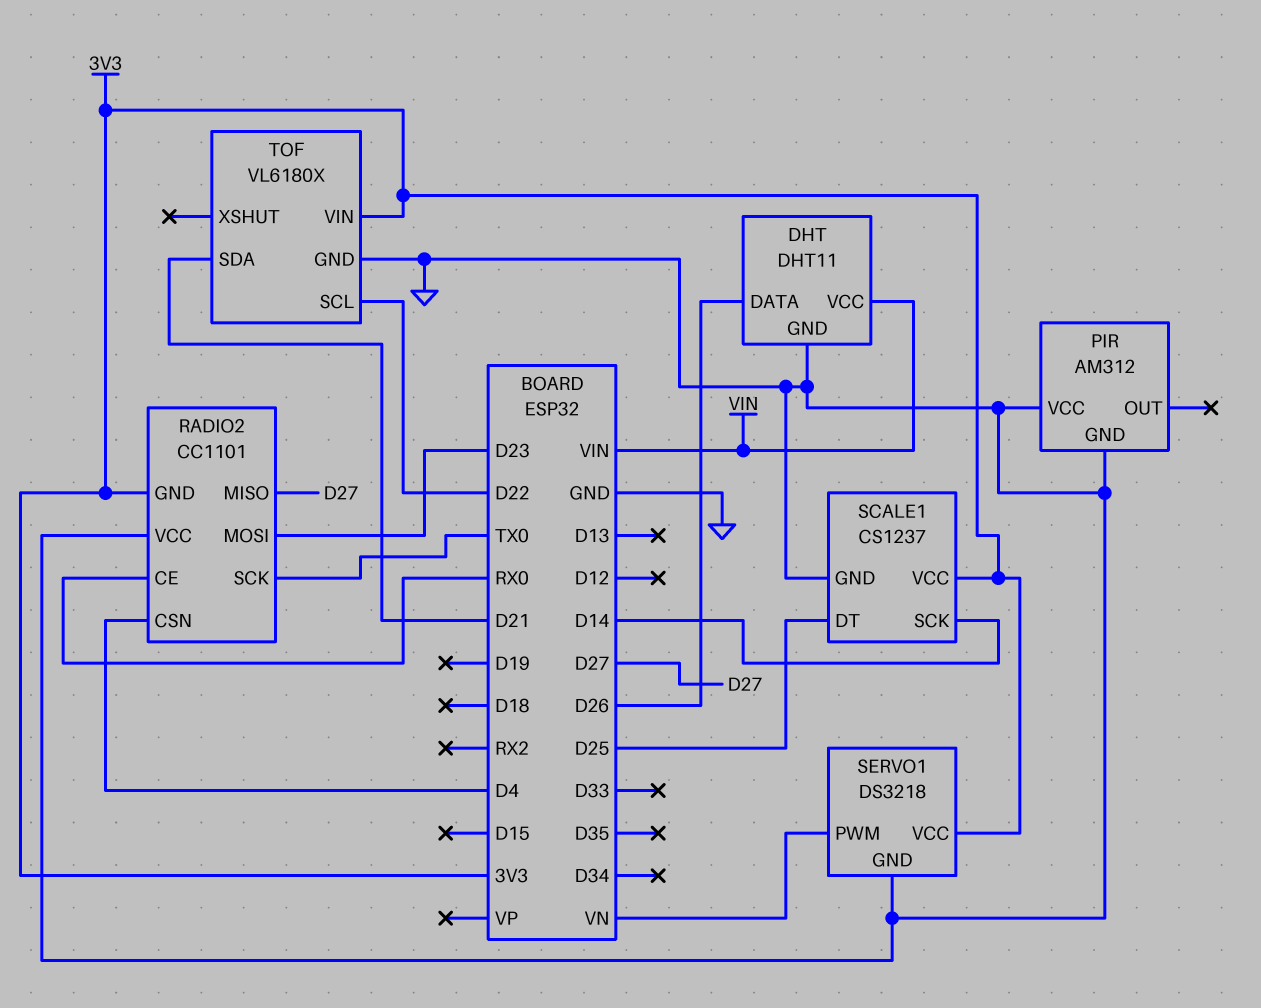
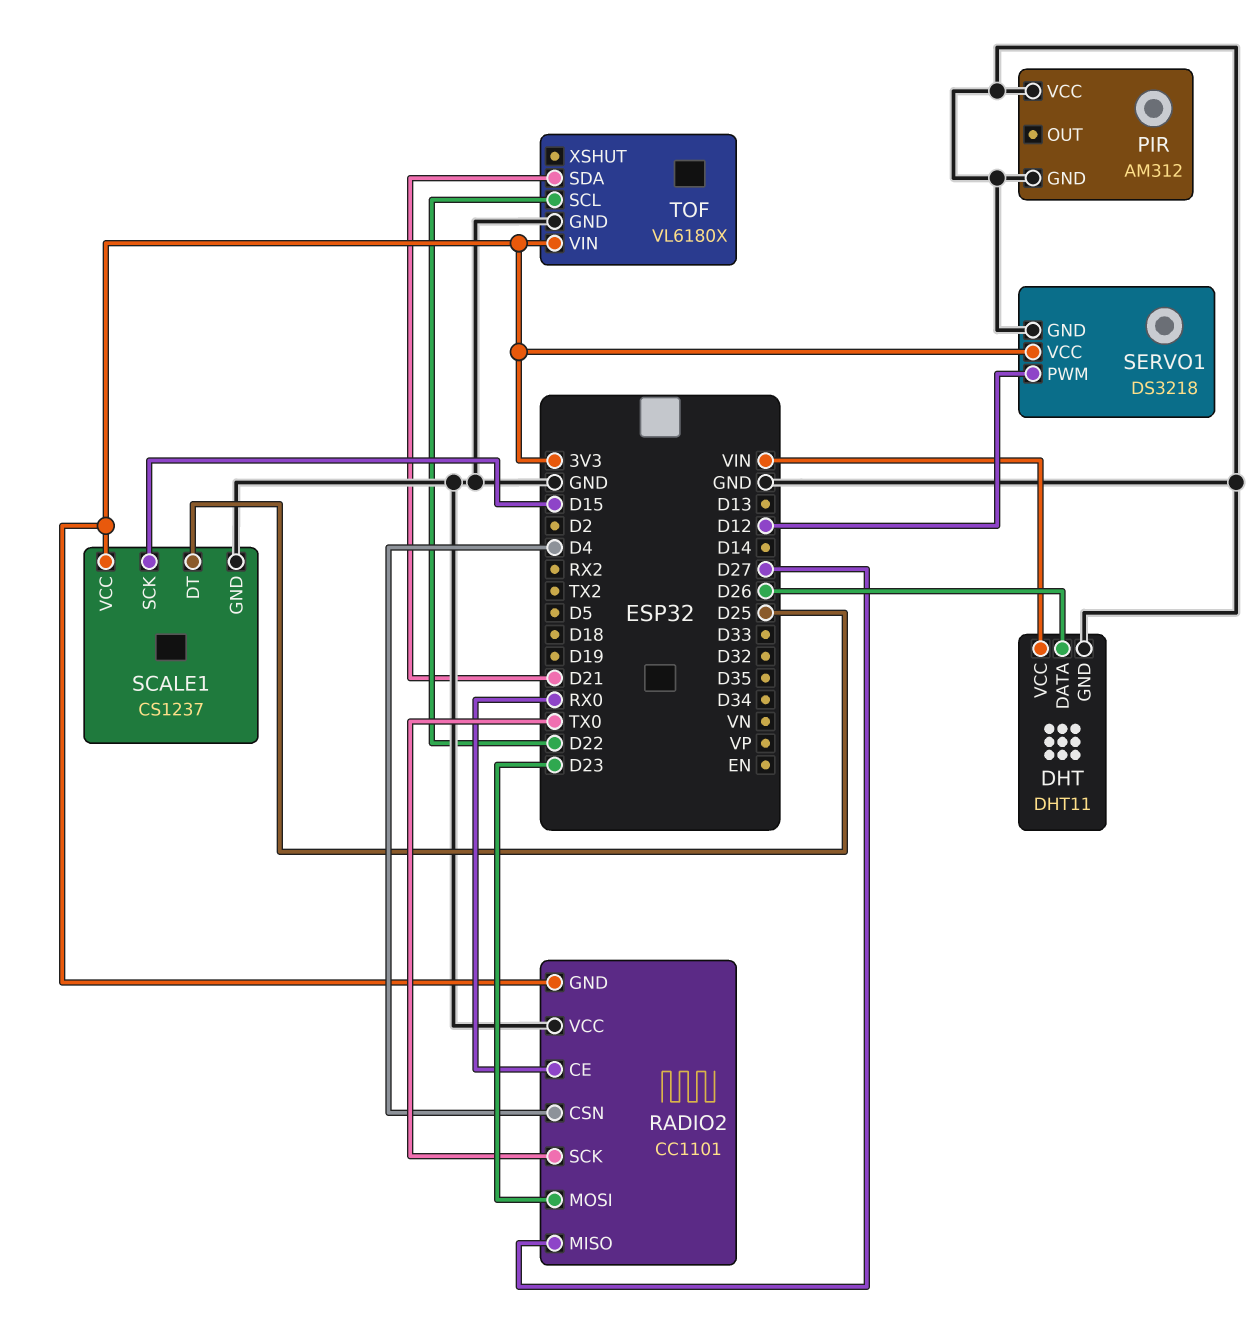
SCALE1 pin SCK: D14 -> D15
SERVO1 pin PWM: VN -> D12

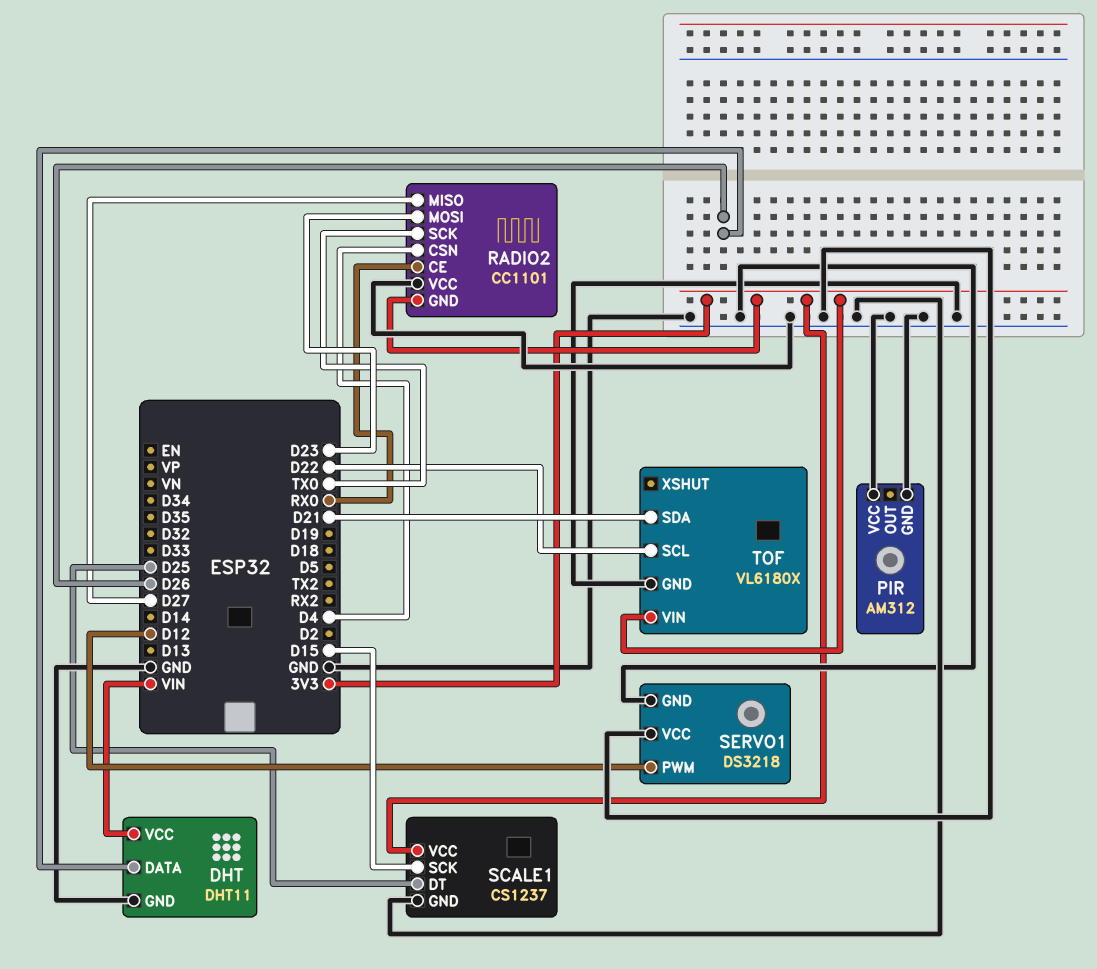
SERVO1 pin VCC: 3V3 -> GND

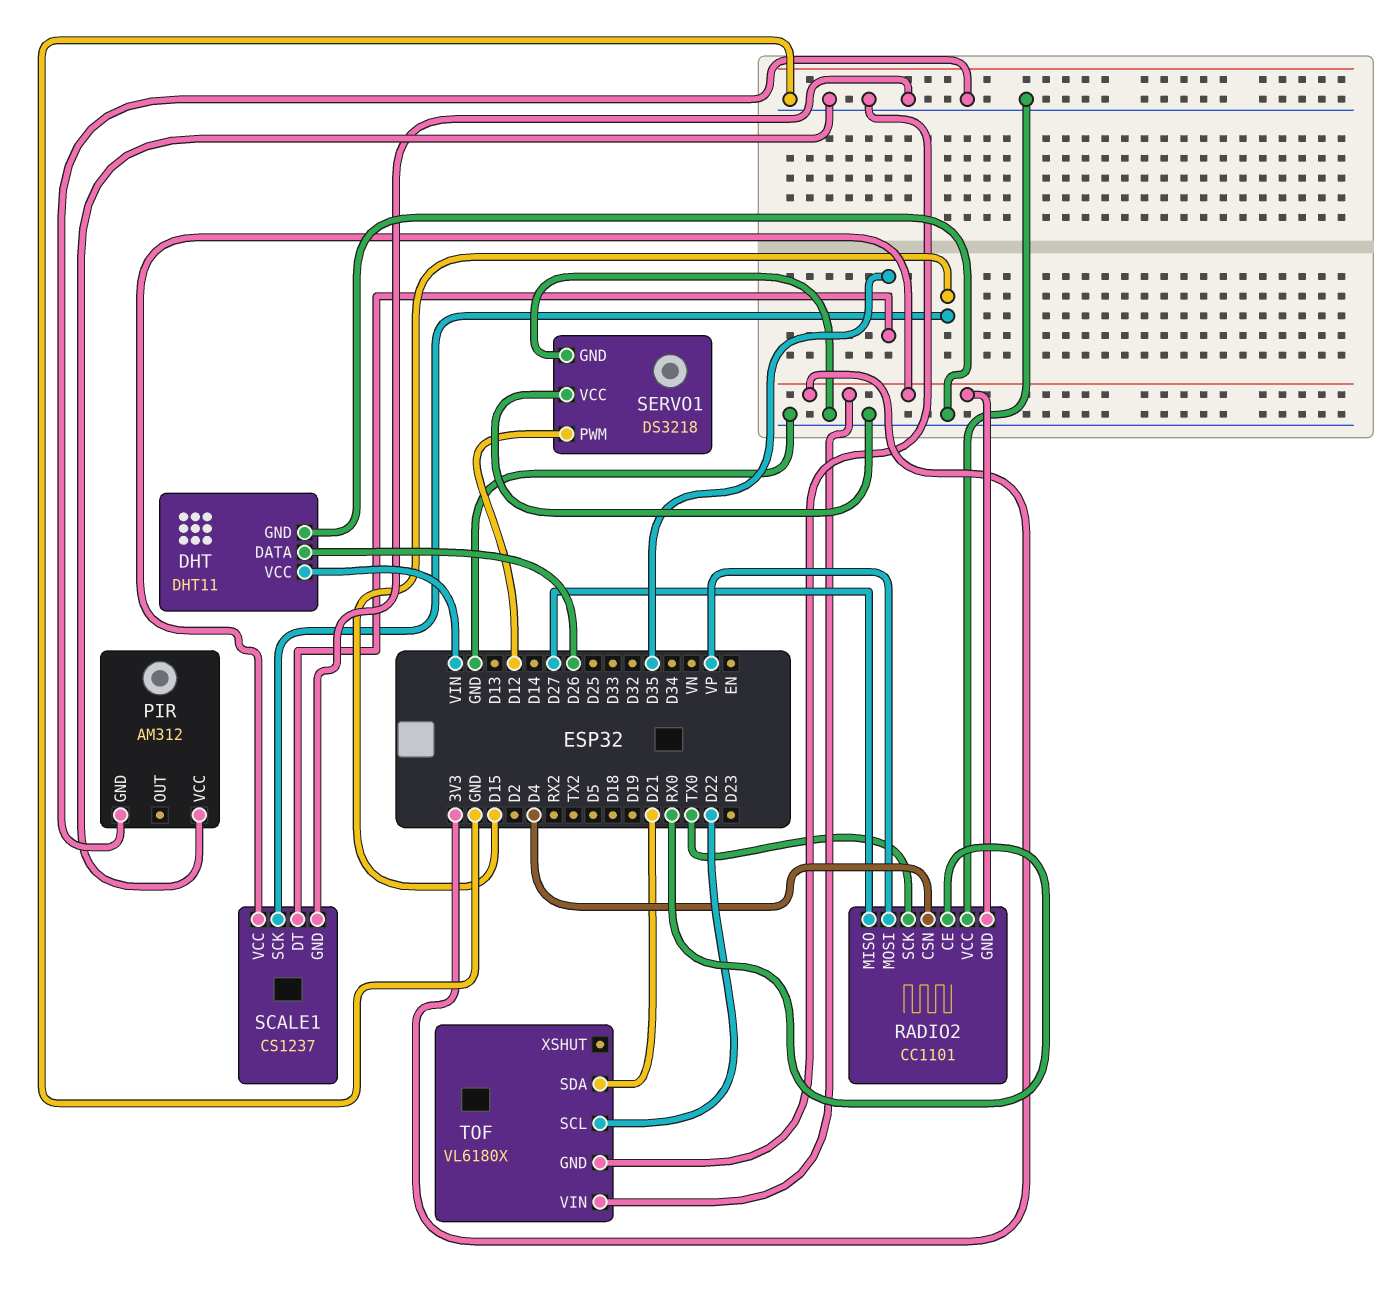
RADIO2 pin MOSI: D23 -> VP
SCALE1 pin DT: D25 -> D35

